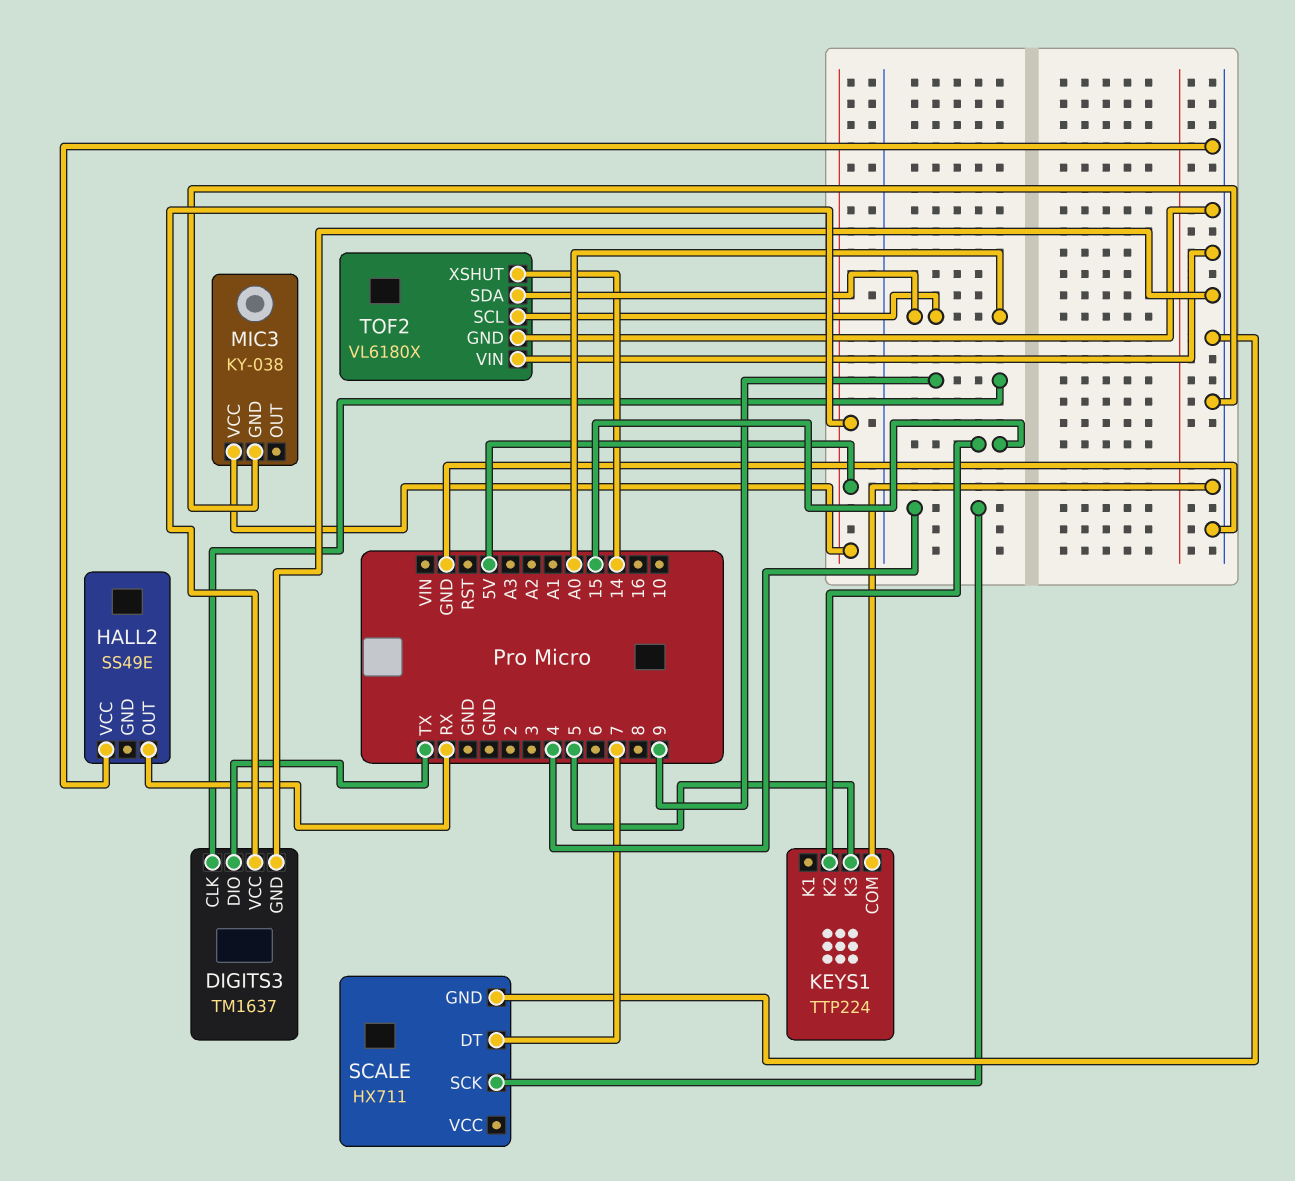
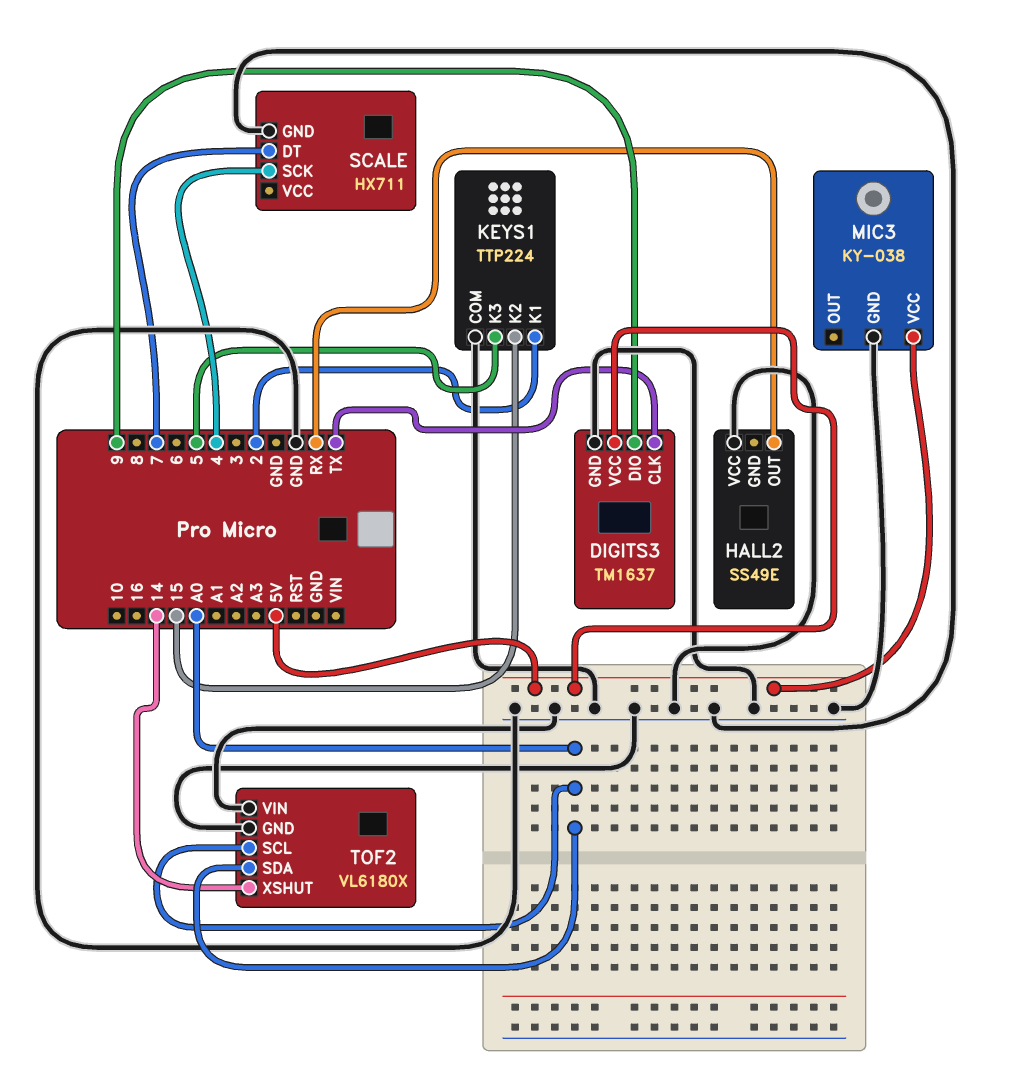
DIGITS3 pin CLK: 9 -> TX
DIGITS3 pin DIO: TX -> 9
KEYS1 pin K1: none -> 2

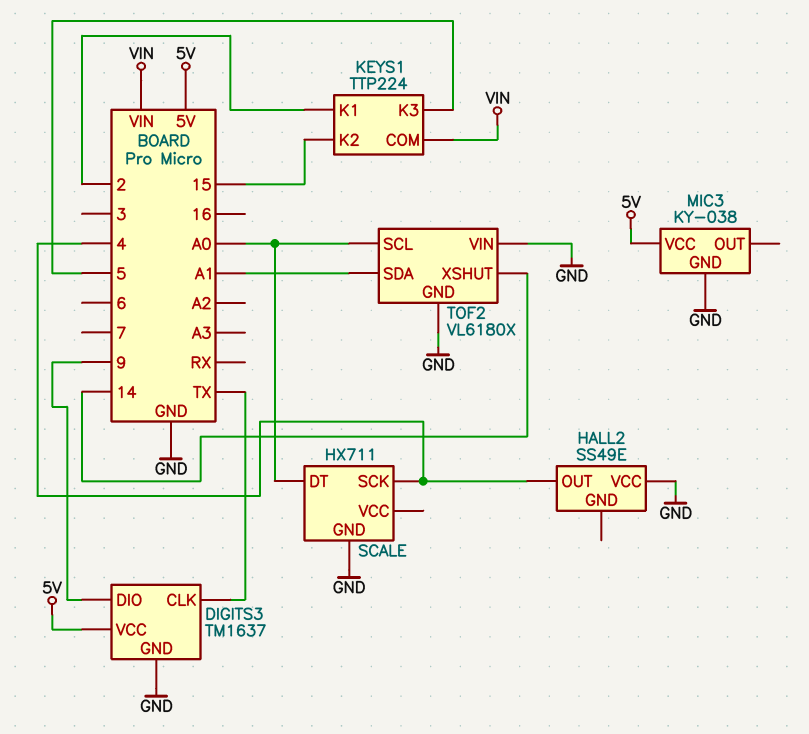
HALL2 pin OUT: RX -> 4
KEYS1 pin COM: GND -> VIN
SCALE pin DT: 7 -> A0
TOF2 pin SDA: A0 -> A1

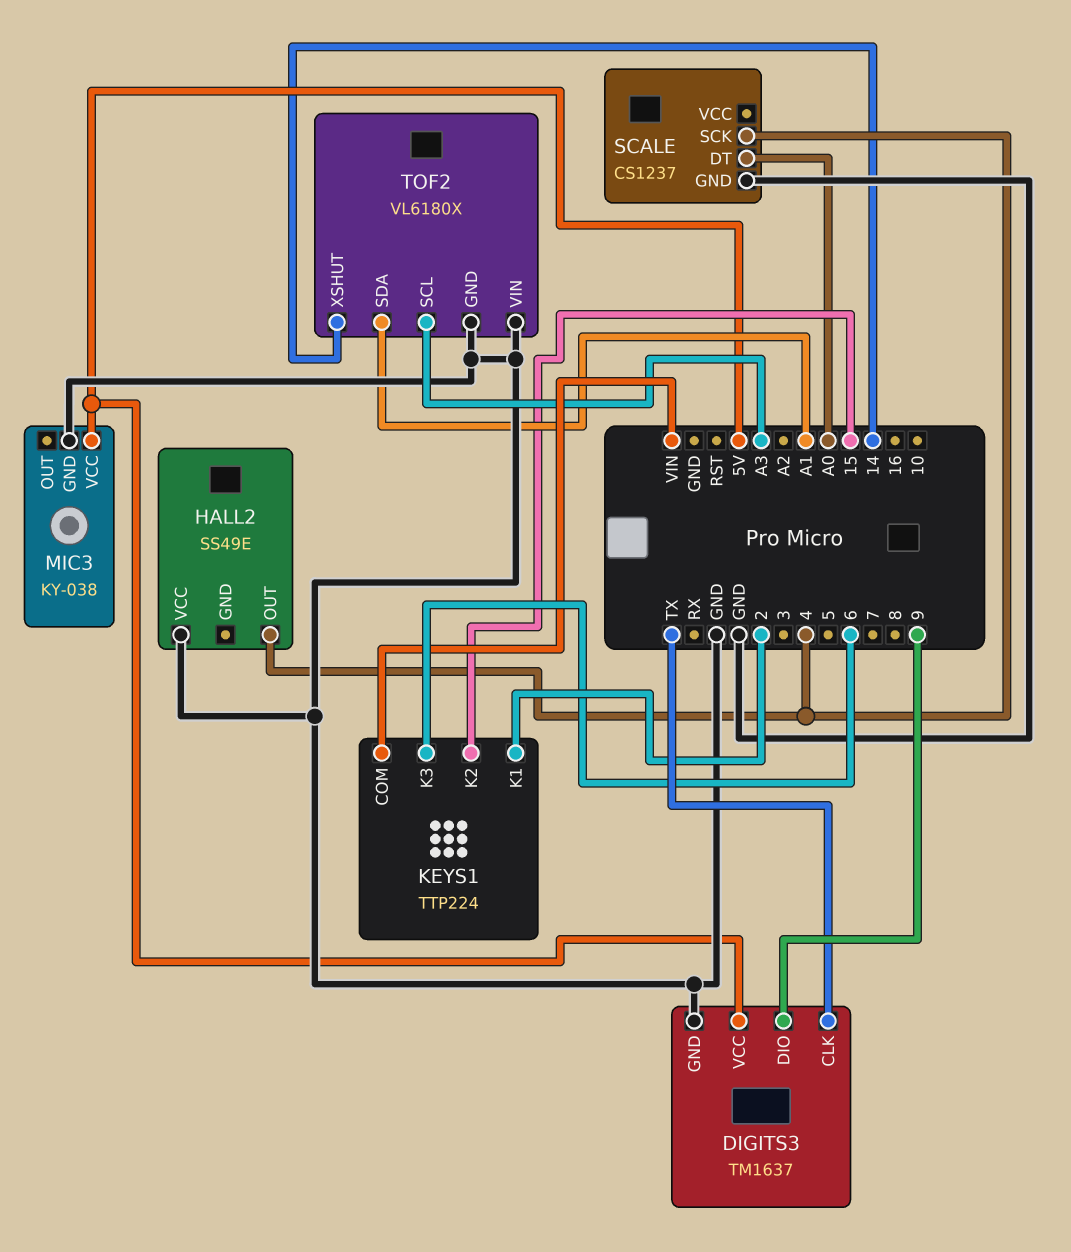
KEYS1 pin K3: 5 -> 6
SCALE: HX711 -> CS1237
TOF2 pin SCL: A0 -> A3

